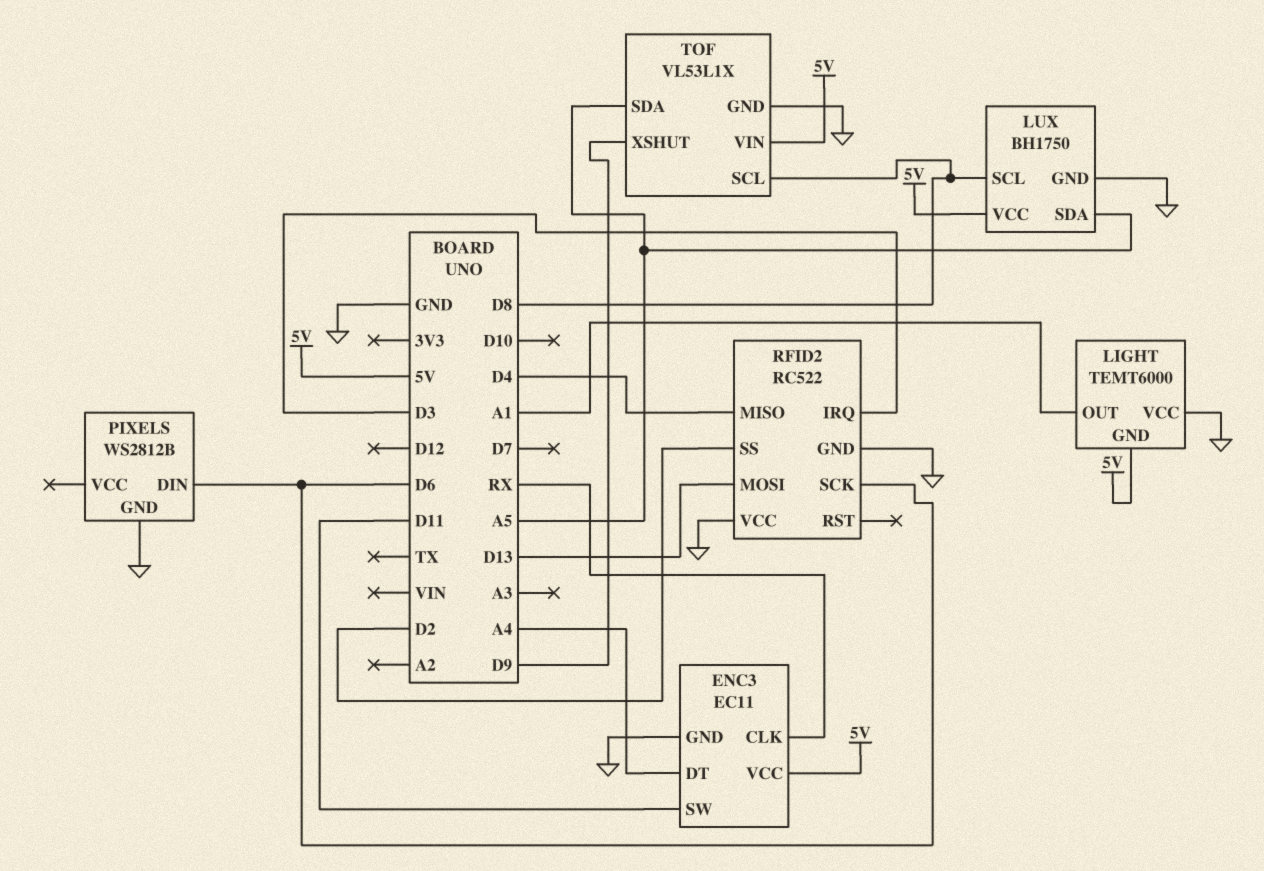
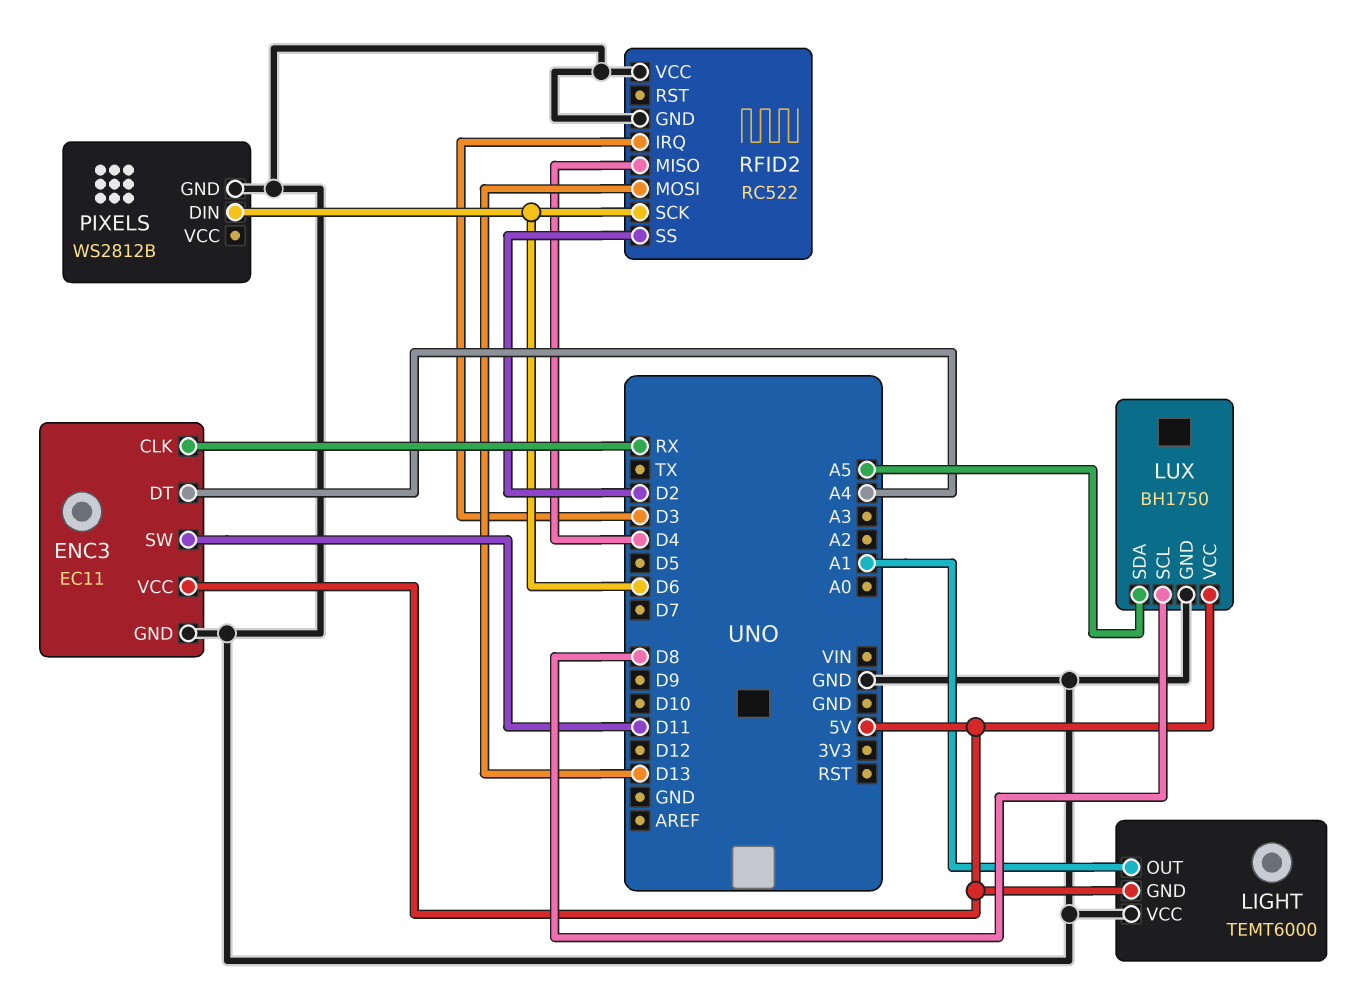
TOF: VL53L1X -> none
TOF pin GND: GND -> none
TOF pin SCL: D8 -> none
TOF pin SDA: A5 -> none
TOF pin VIN: 5V -> none
TOF pin XSHUT: D9 -> none

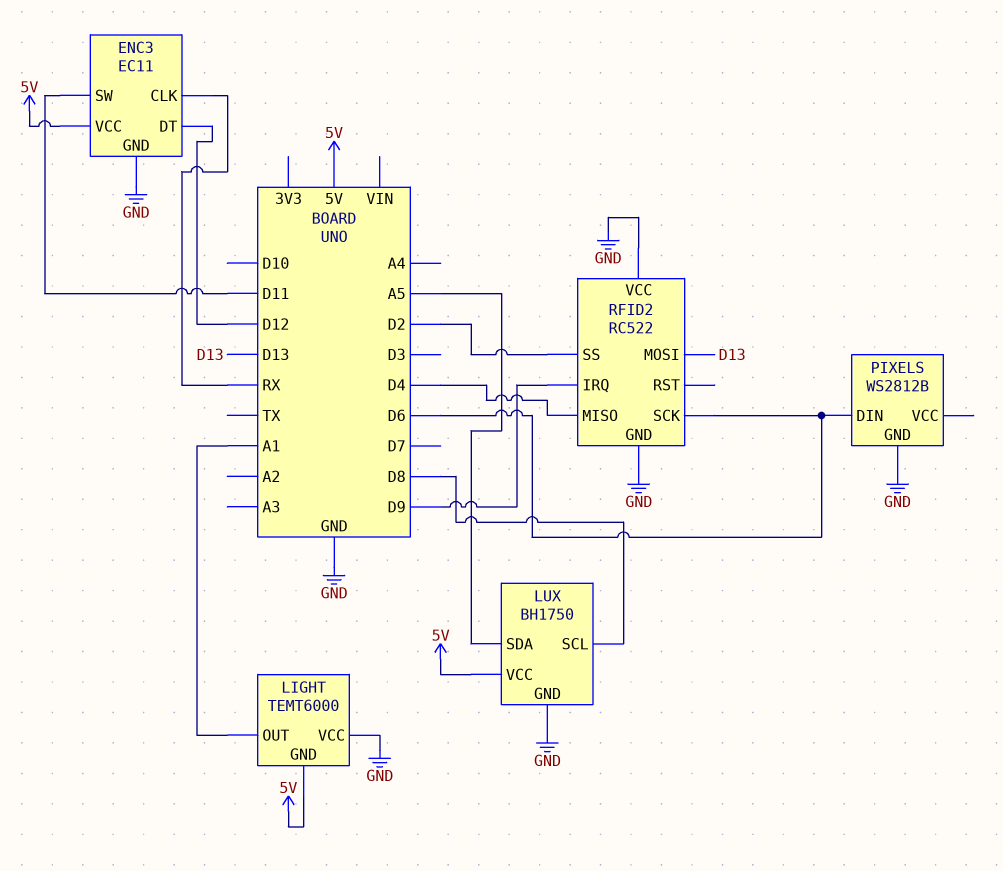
ENC3 pin DT: A4 -> D12
RFID2 pin IRQ: D3 -> D9

